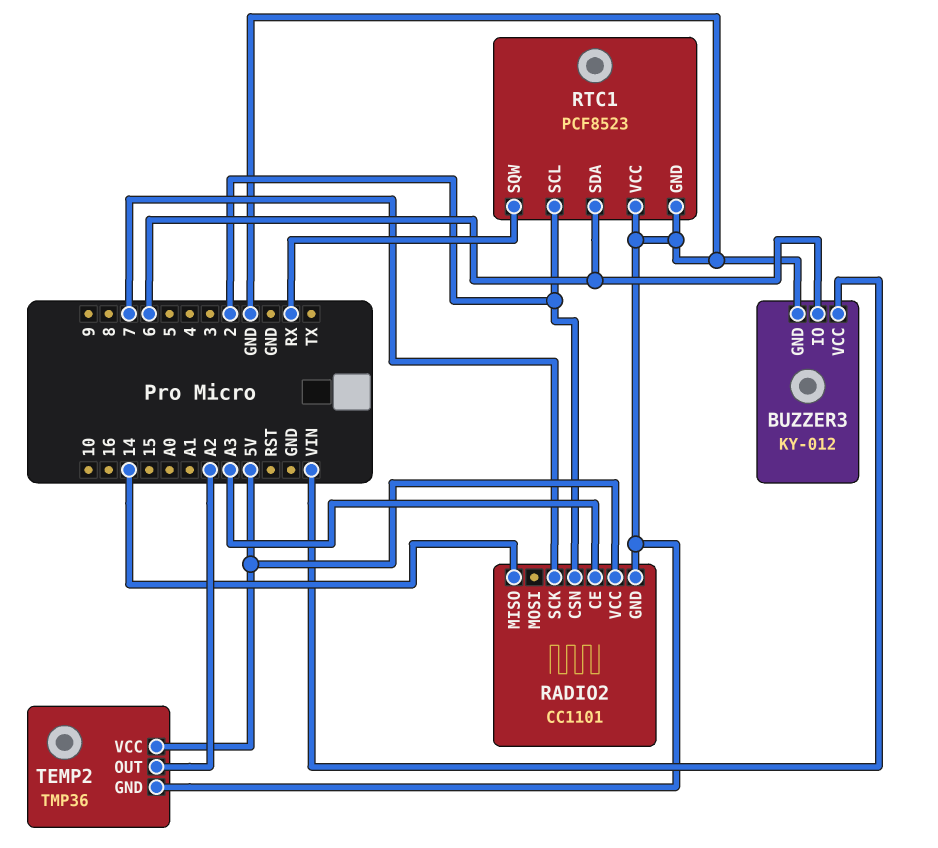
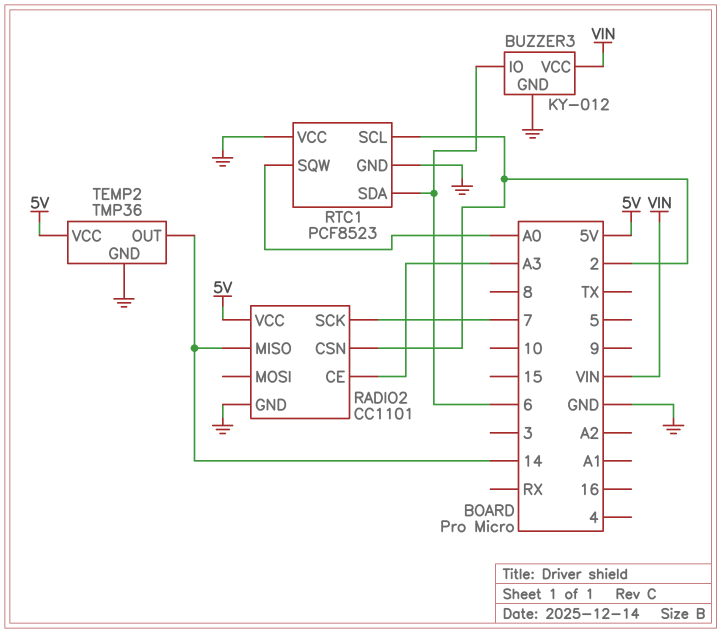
RTC1 pin SQW: RX -> A0
TEMP2 pin OUT: A2 -> 14

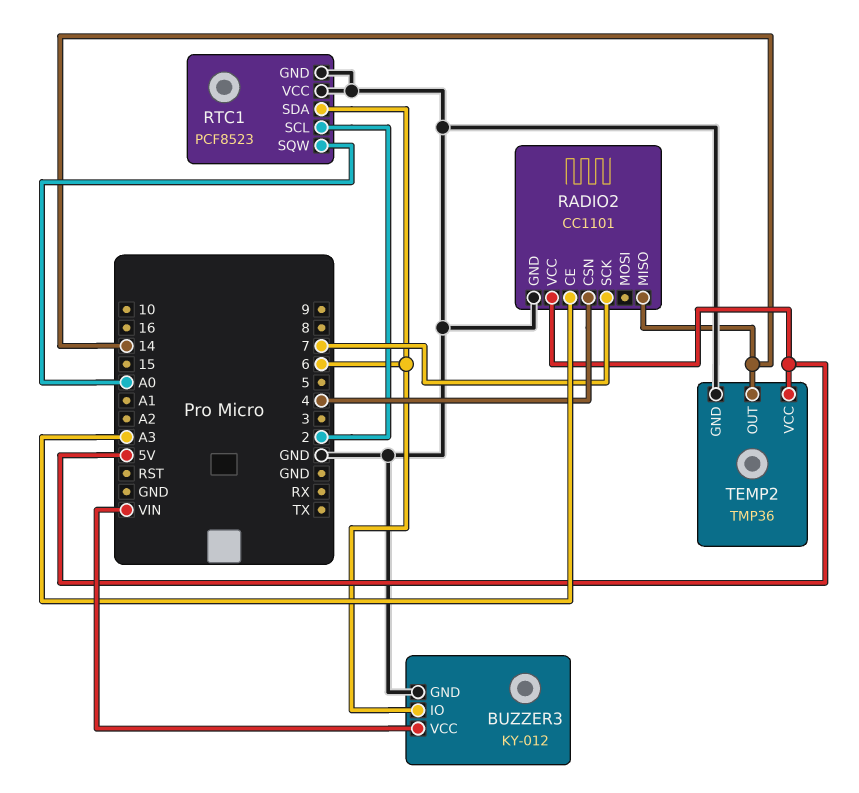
RADIO2 pin CSN: 2 -> 4

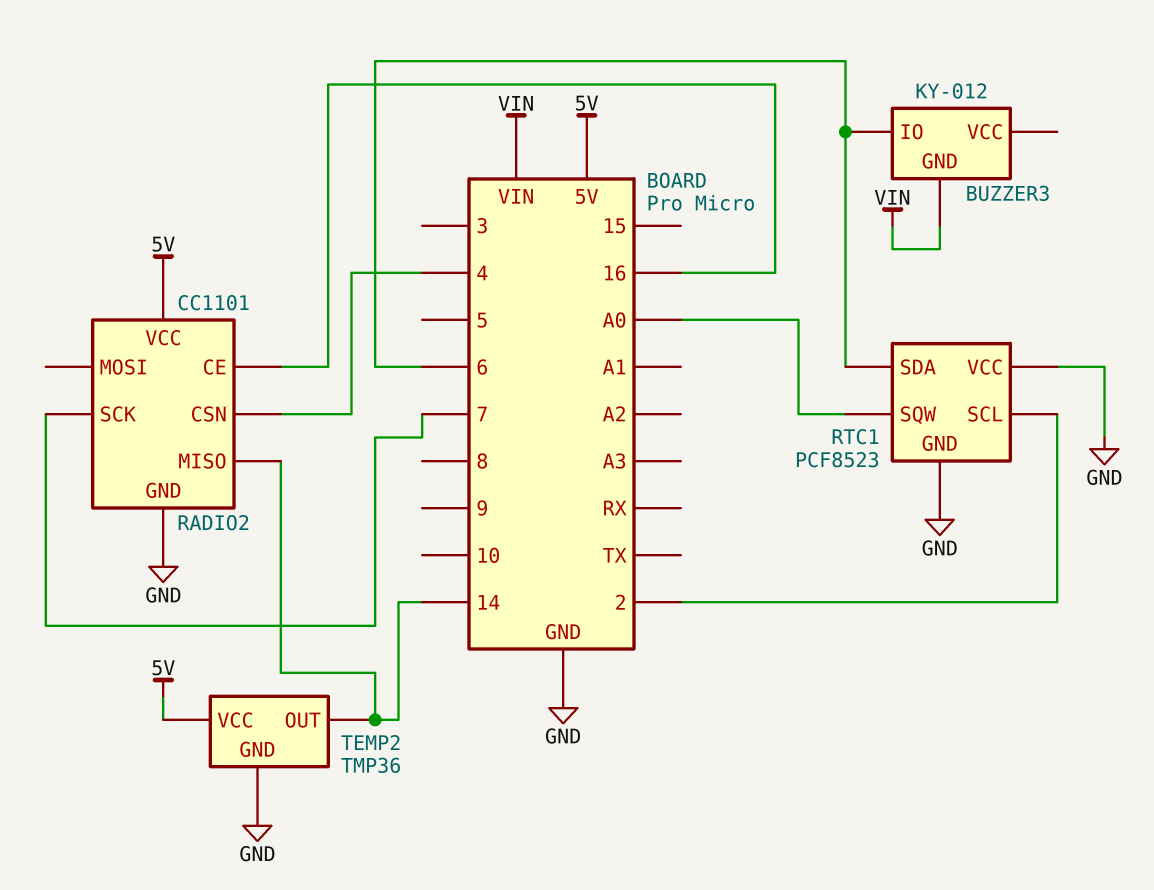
BUZZER3 pin GND: GND -> VIN
BUZZER3 pin VCC: VIN -> none
RADIO2 pin CE: A3 -> 16

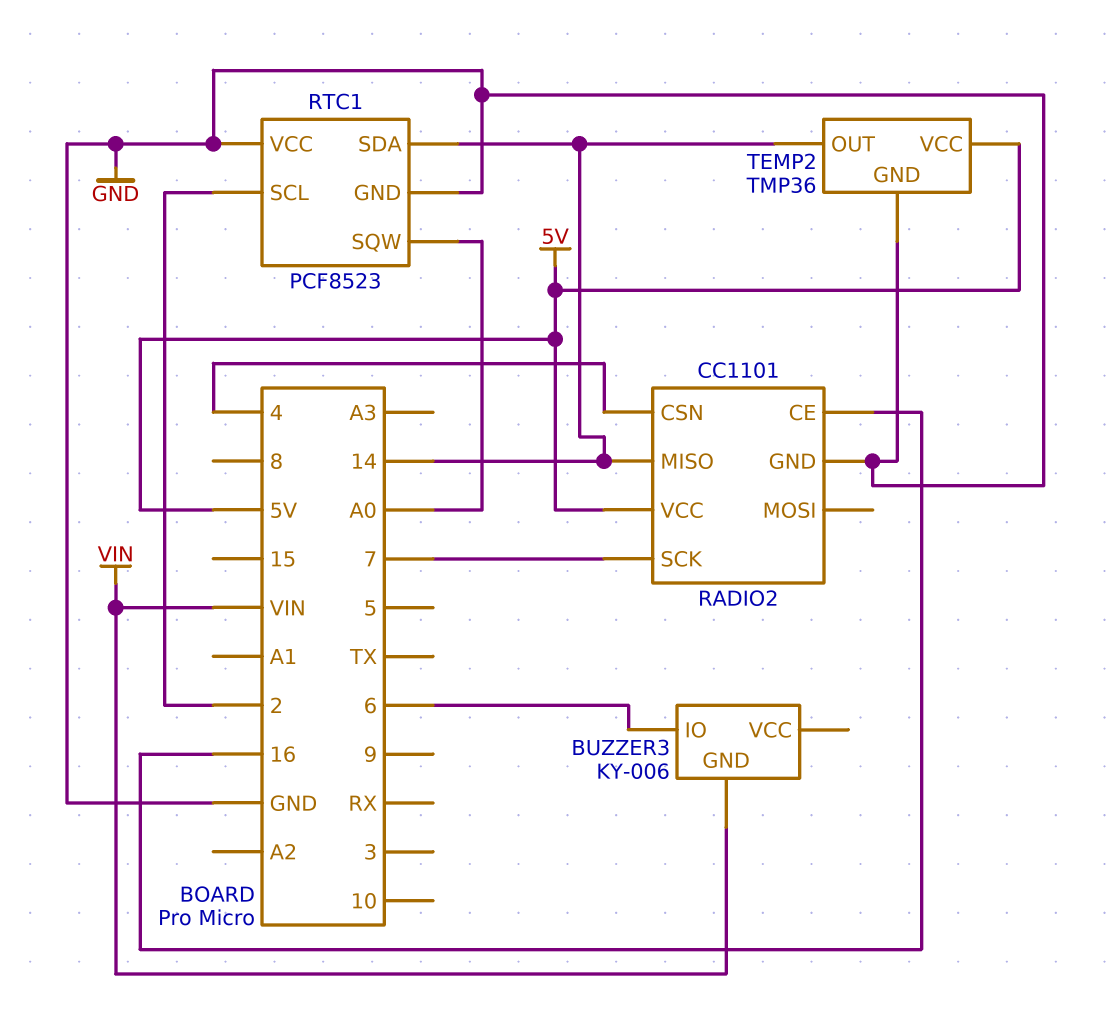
BUZZER3: KY-012 -> KY-006
RTC1 pin SDA: 6 -> 14

